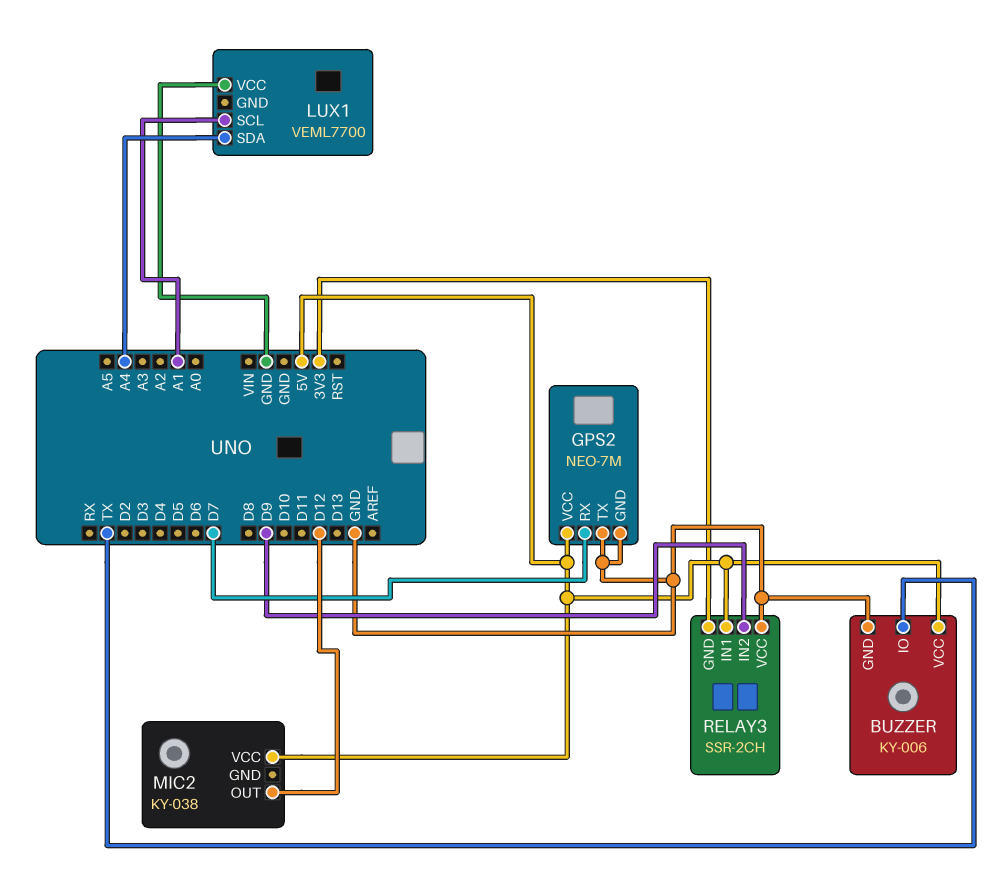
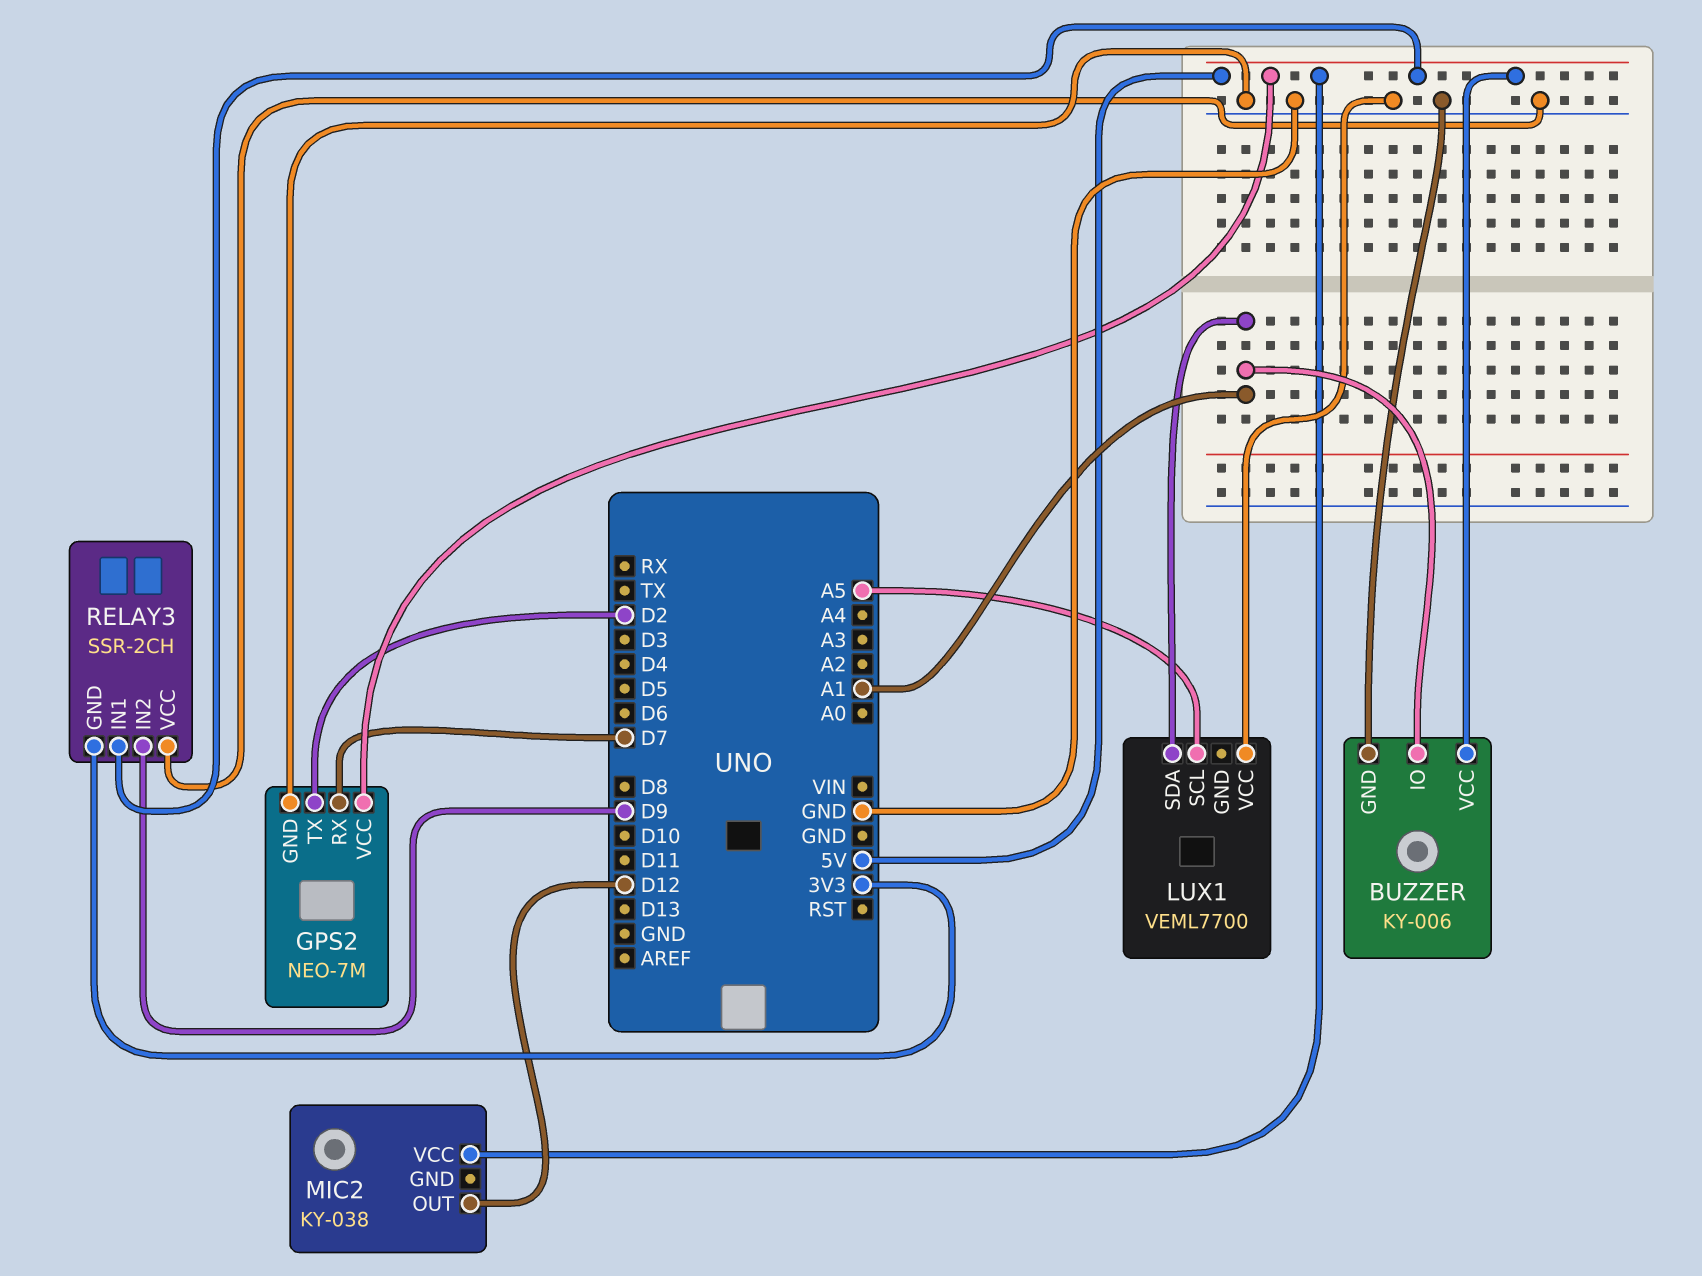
BUZZER pin IO: TX -> A1
GPS2 pin TX: GND -> D2
LUX1 pin SCL: A1 -> A5
LUX1 pin SDA: A4 -> A1

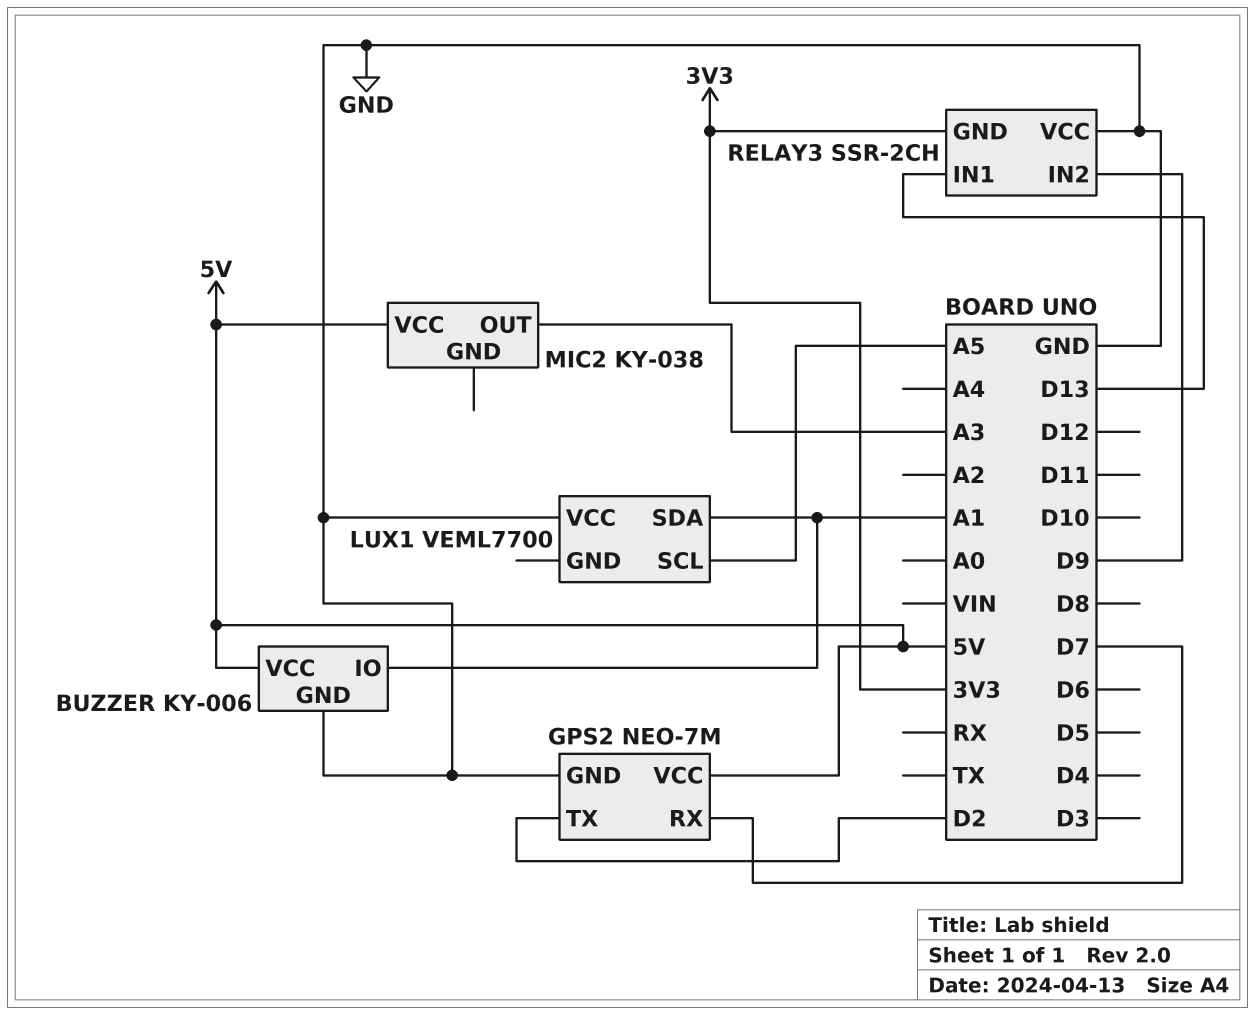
MIC2 pin OUT: D12 -> A3
RELAY3 pin IN1: 5V -> D13

